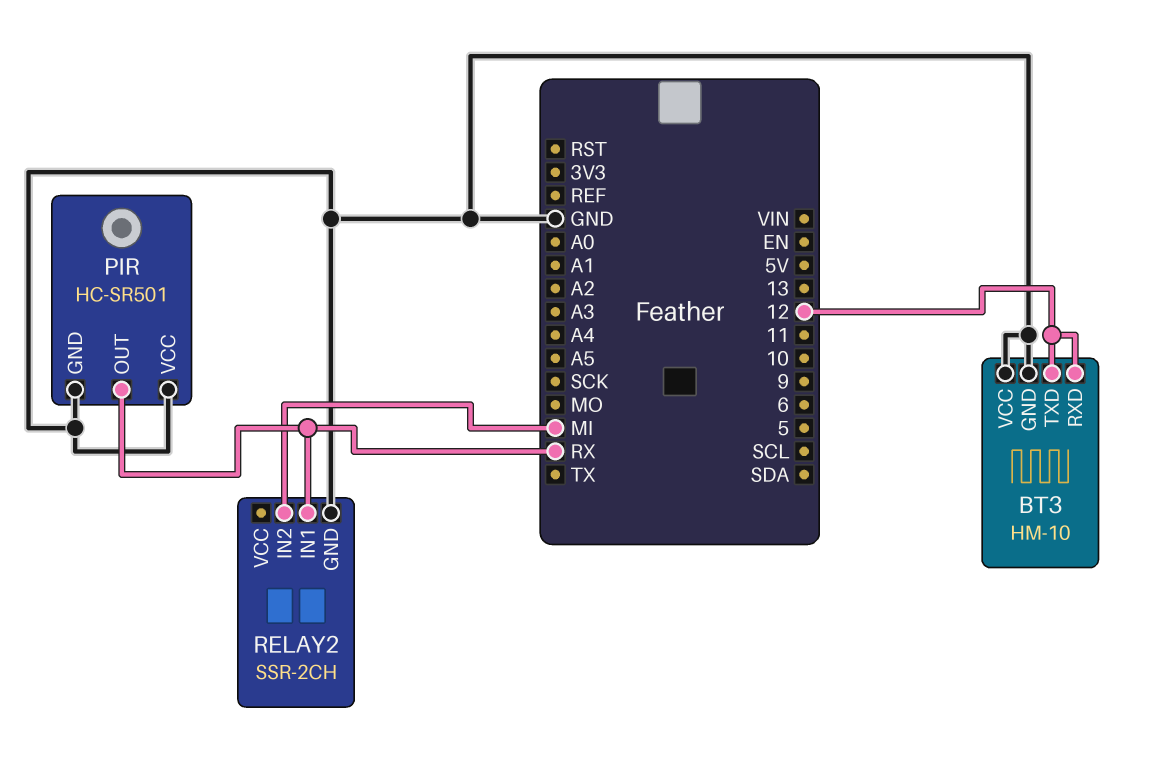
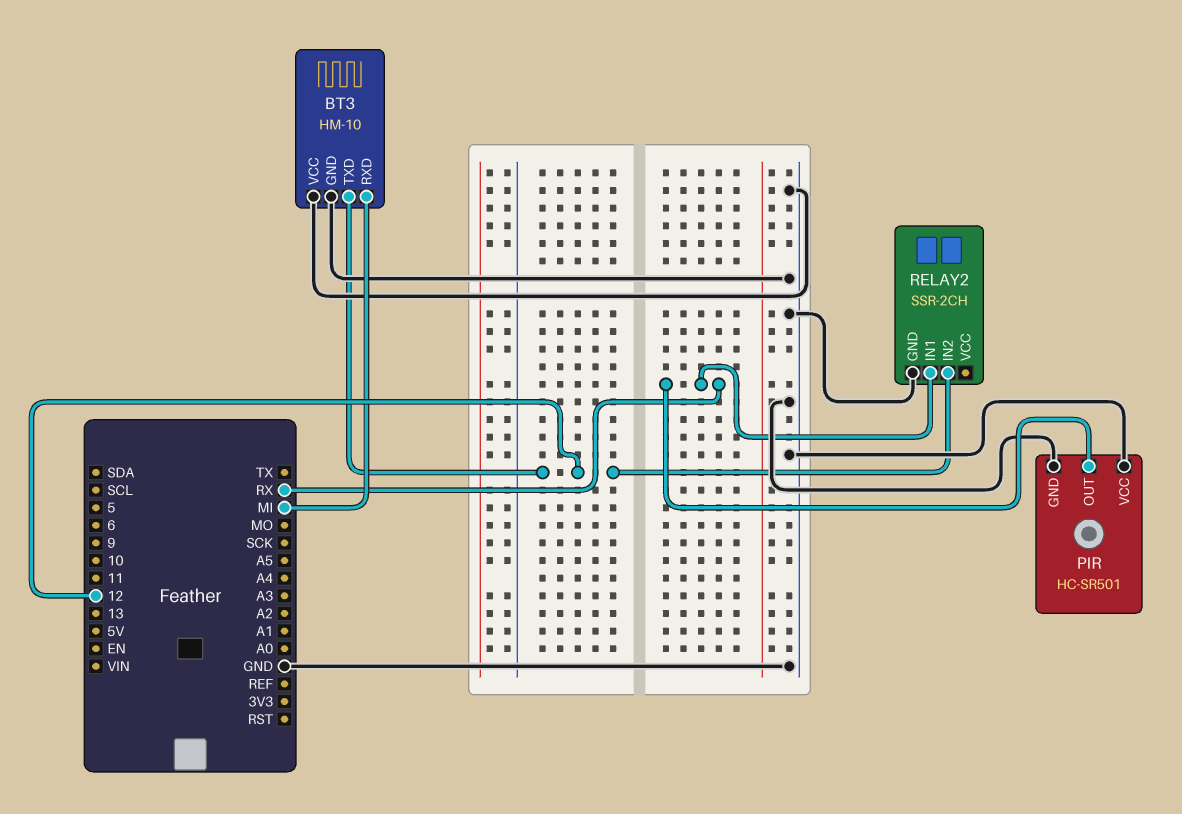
BT3 pin RXD: 12 -> MI
RELAY2 pin IN2: MI -> 12

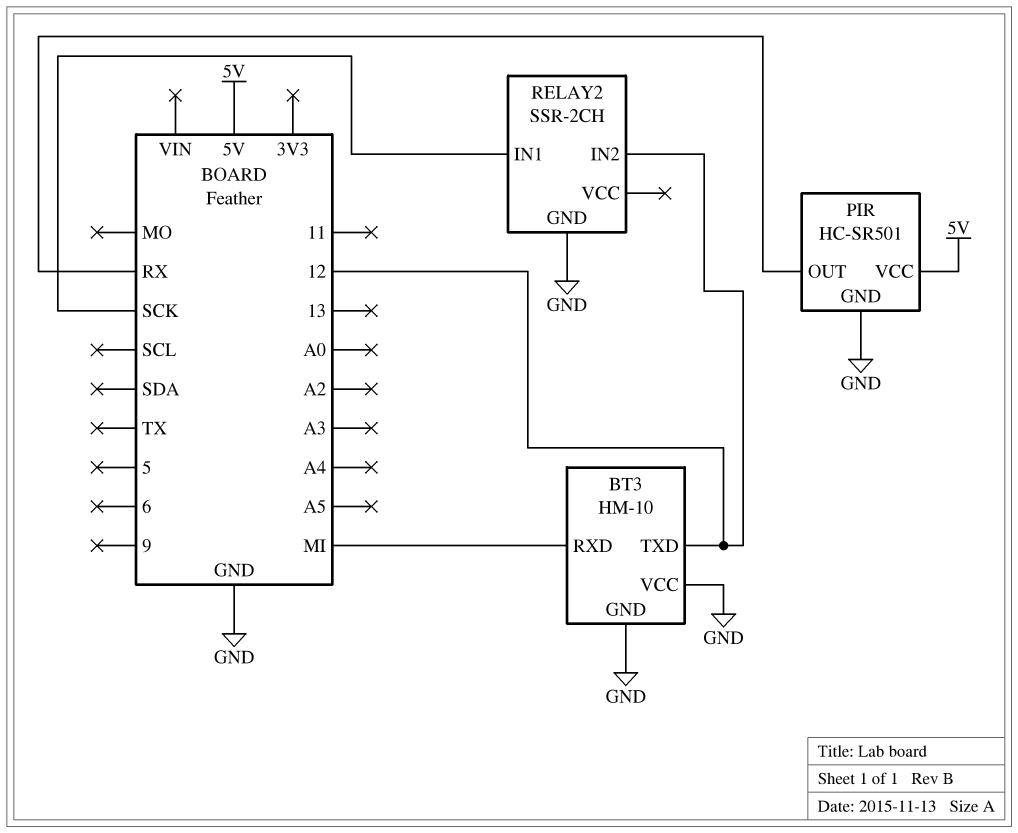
PIR pin VCC: GND -> 5V
RELAY2 pin IN1: RX -> SCK

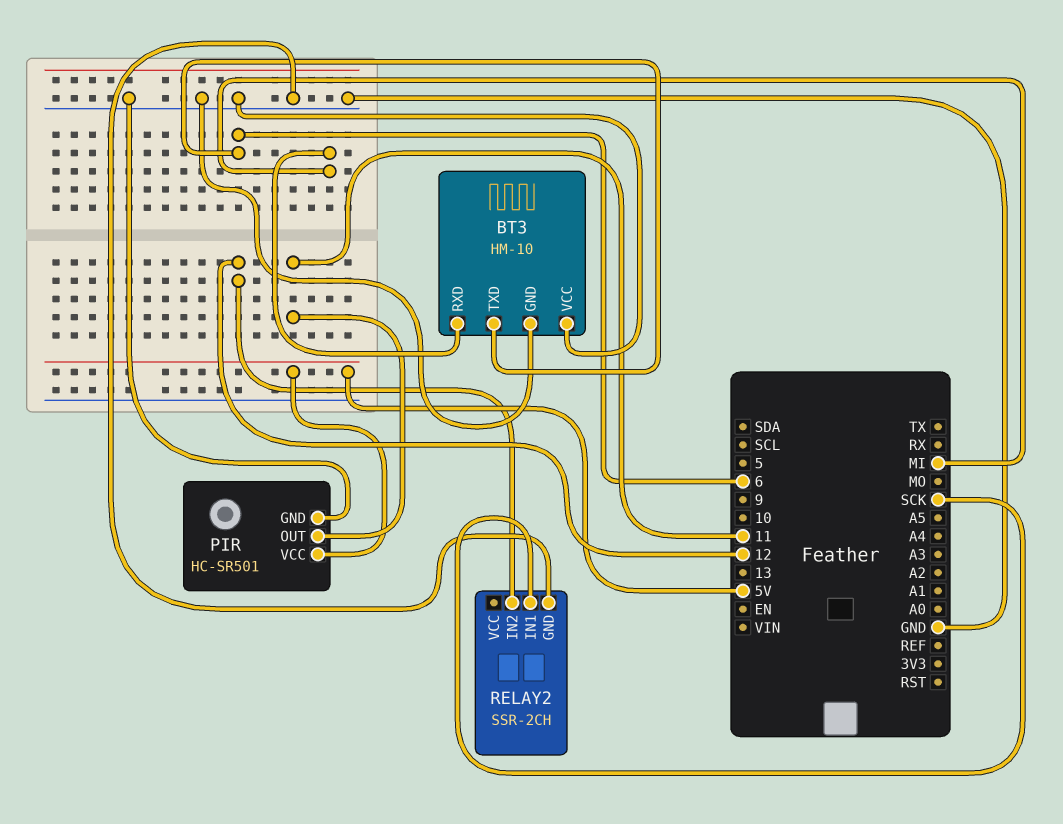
BT3 pin TXD: 12 -> 6
PIR pin OUT: RX -> 11

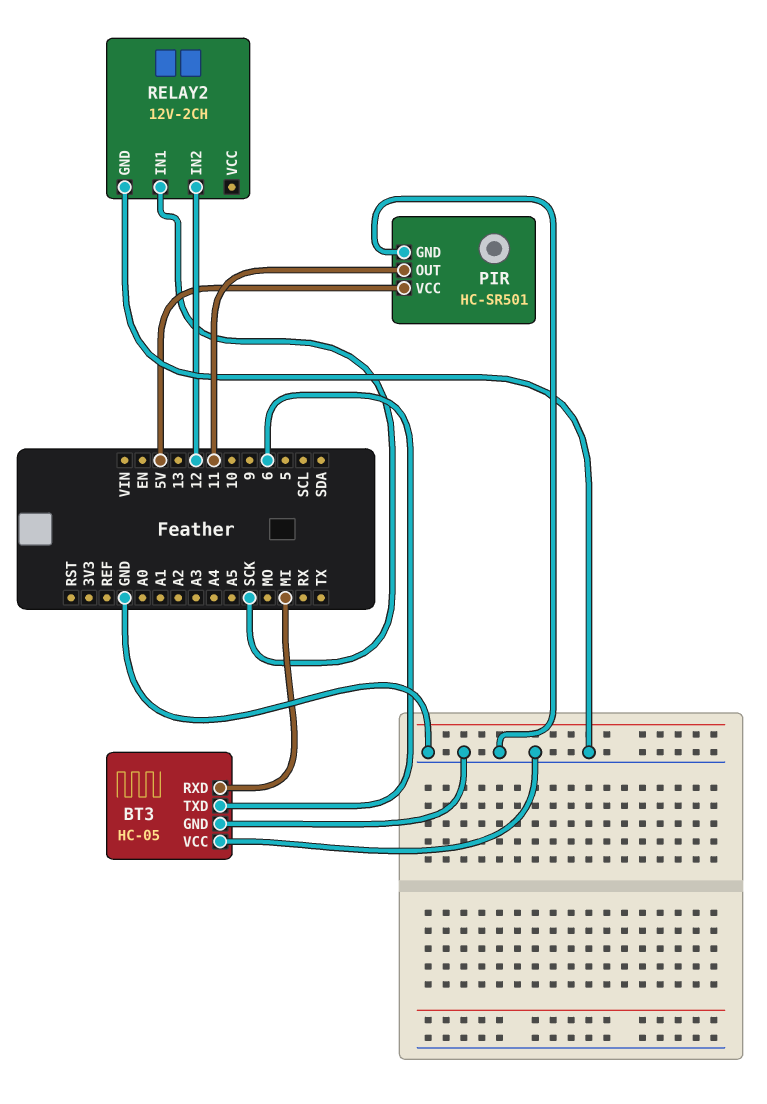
BT3: HM-10 -> HC-05
RELAY2: SSR-2CH -> 12V-2CH

